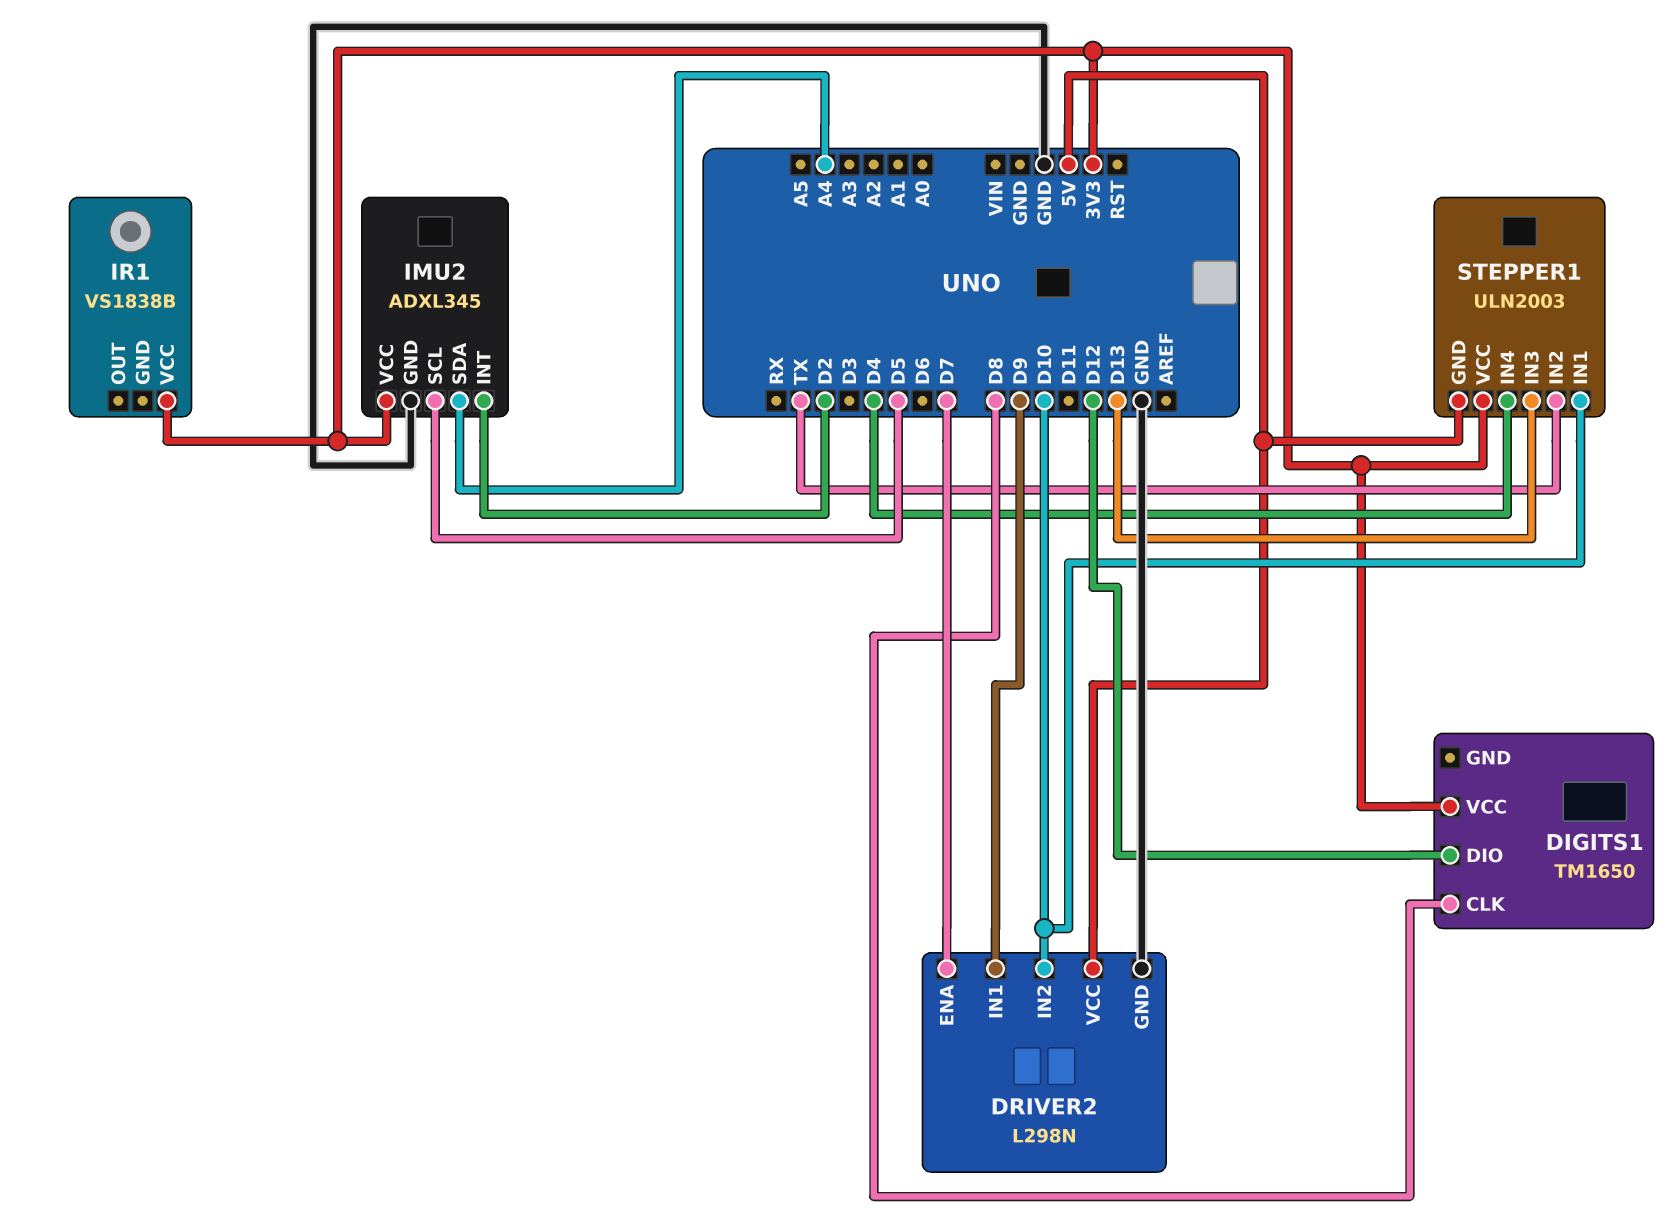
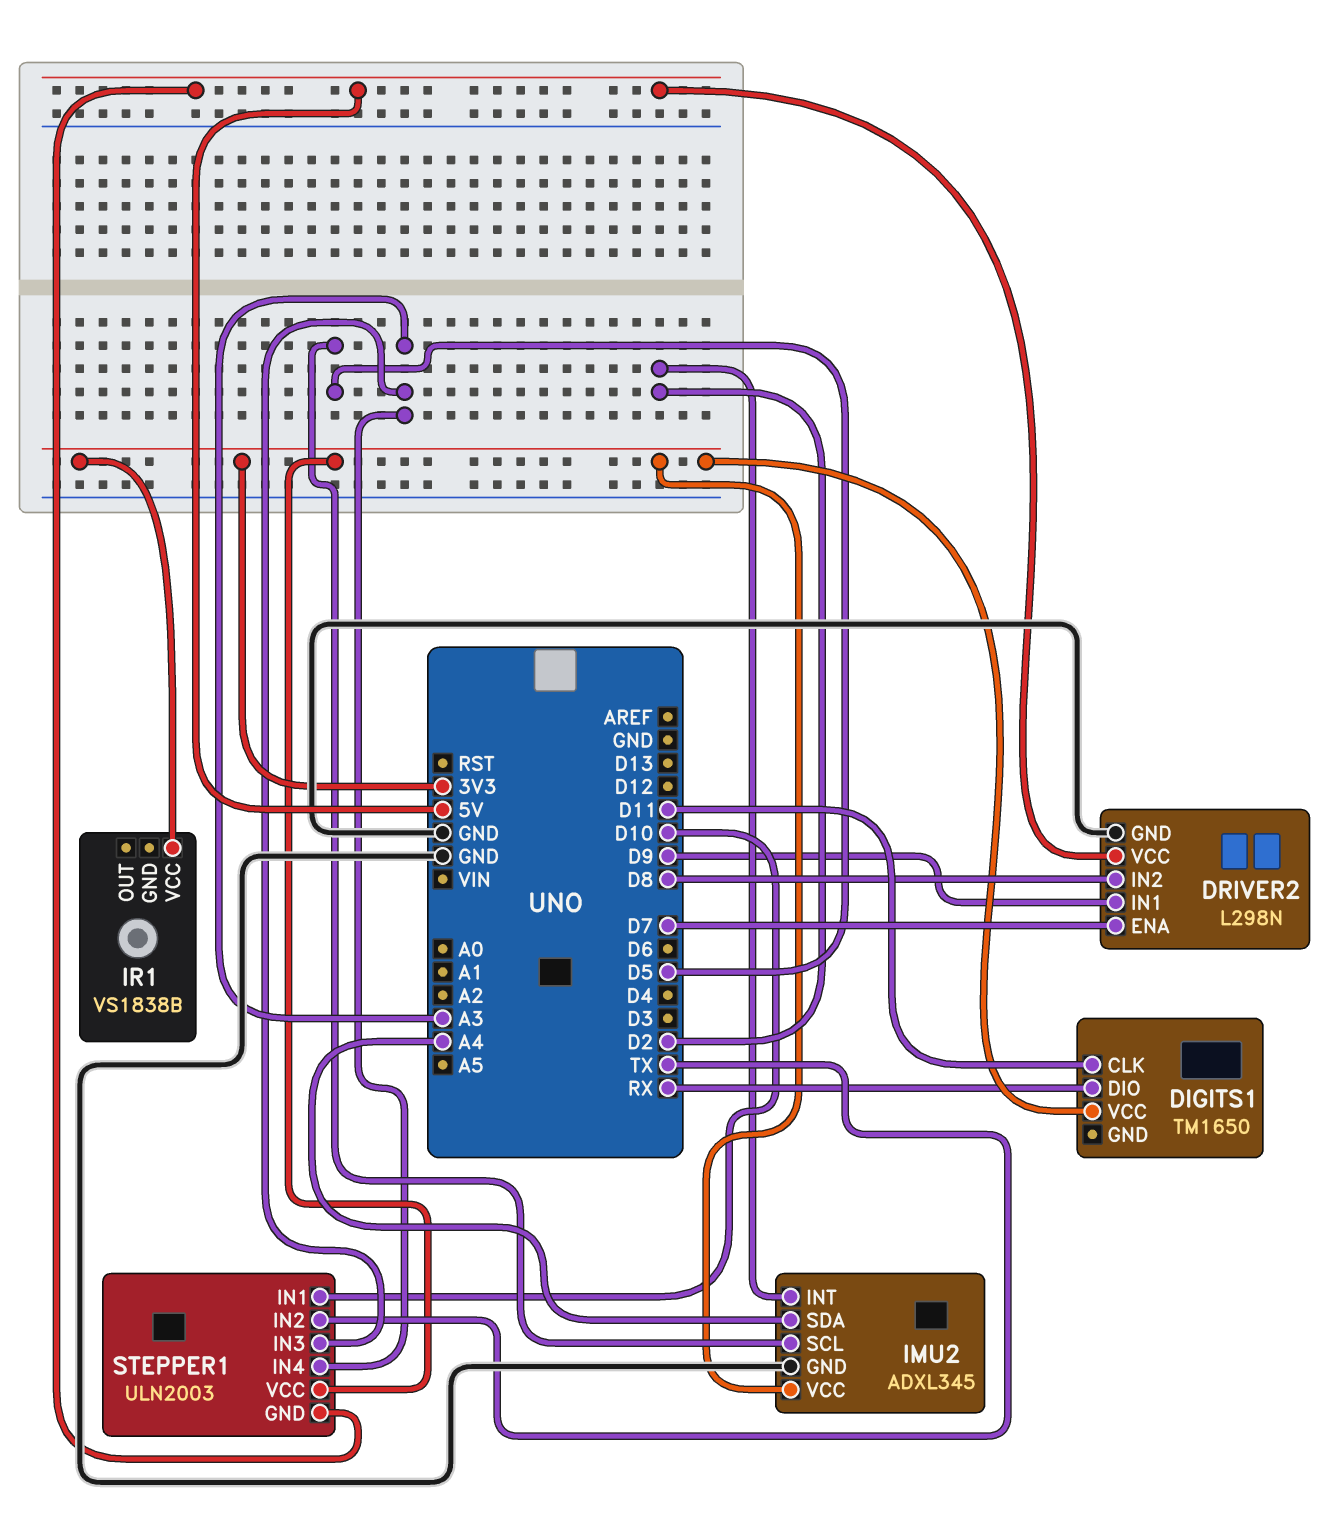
DIGITS1 pin CLK: D8 -> D11
DIGITS1 pin DIO: D12 -> RX
DRIVER2 pin IN2: D10 -> D8
STEPPER1 pin IN3: D13 -> A3
STEPPER1 pin IN4: D4 -> A3

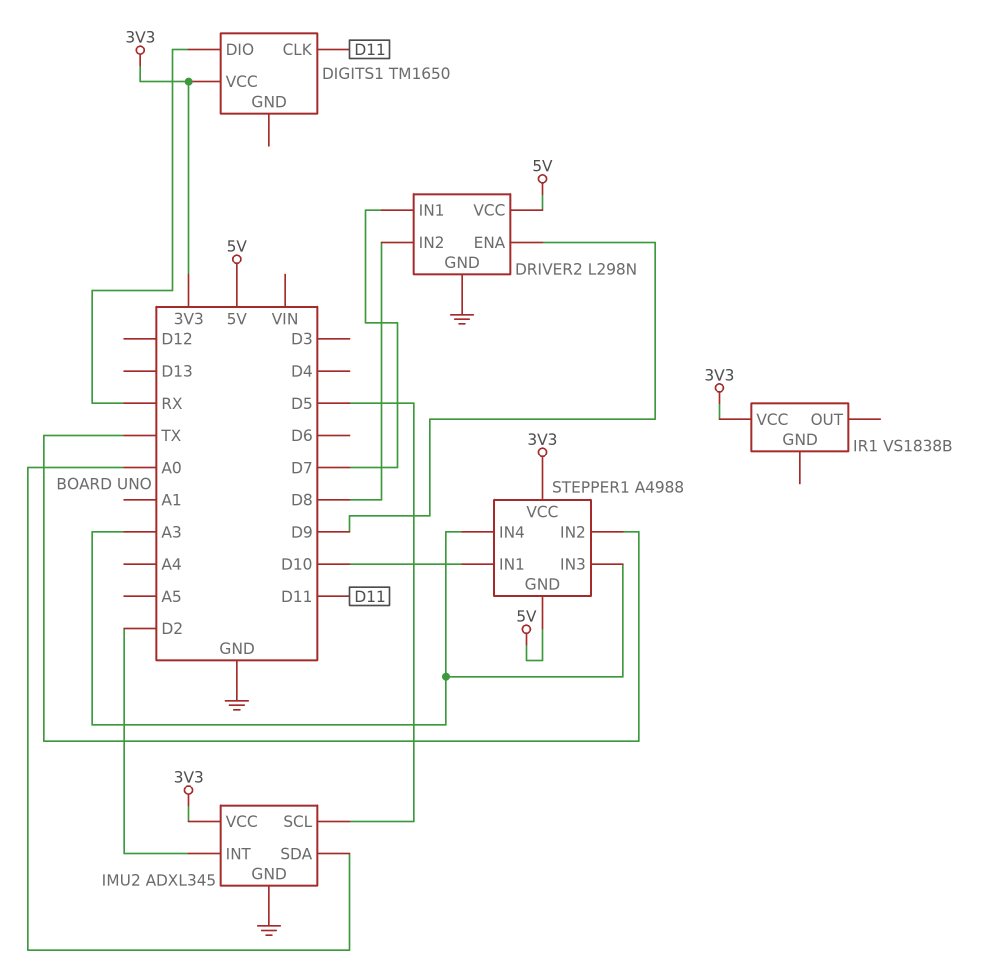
DRIVER2 pin ENA: D7 -> D9
DRIVER2 pin IN1: D9 -> D7
IMU2 pin SDA: A4 -> A0
STEPPER1: ULN2003 -> A4988

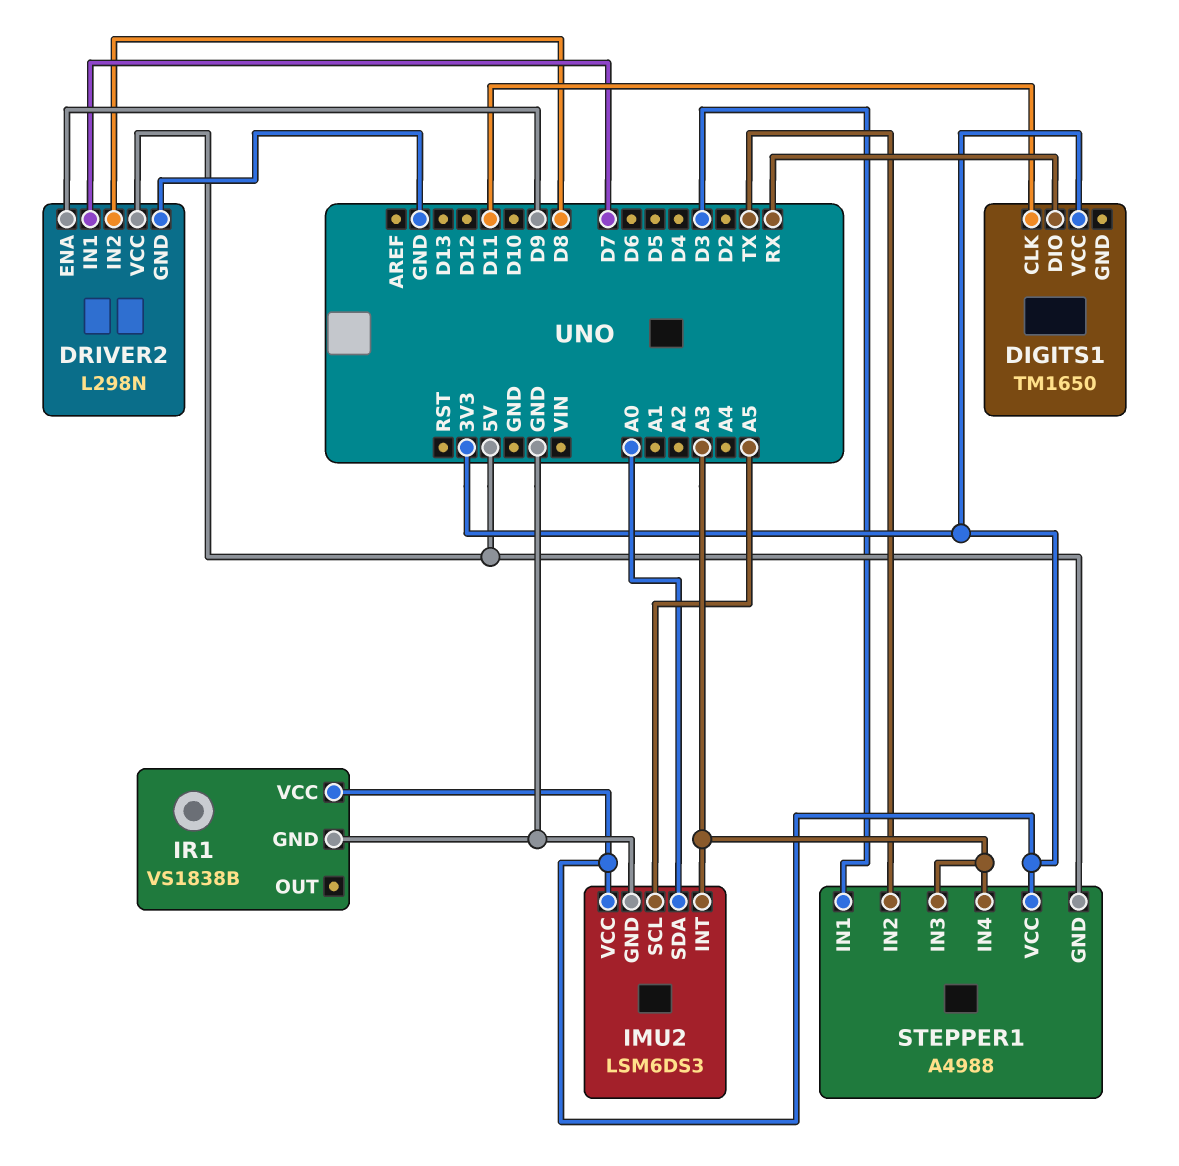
IMU2: ADXL345 -> LSM6DS3
IMU2 pin INT: D2 -> A3
IMU2 pin SCL: D5 -> A5
IR1 pin GND: none -> GND
STEPPER1 pin IN1: D10 -> D3

